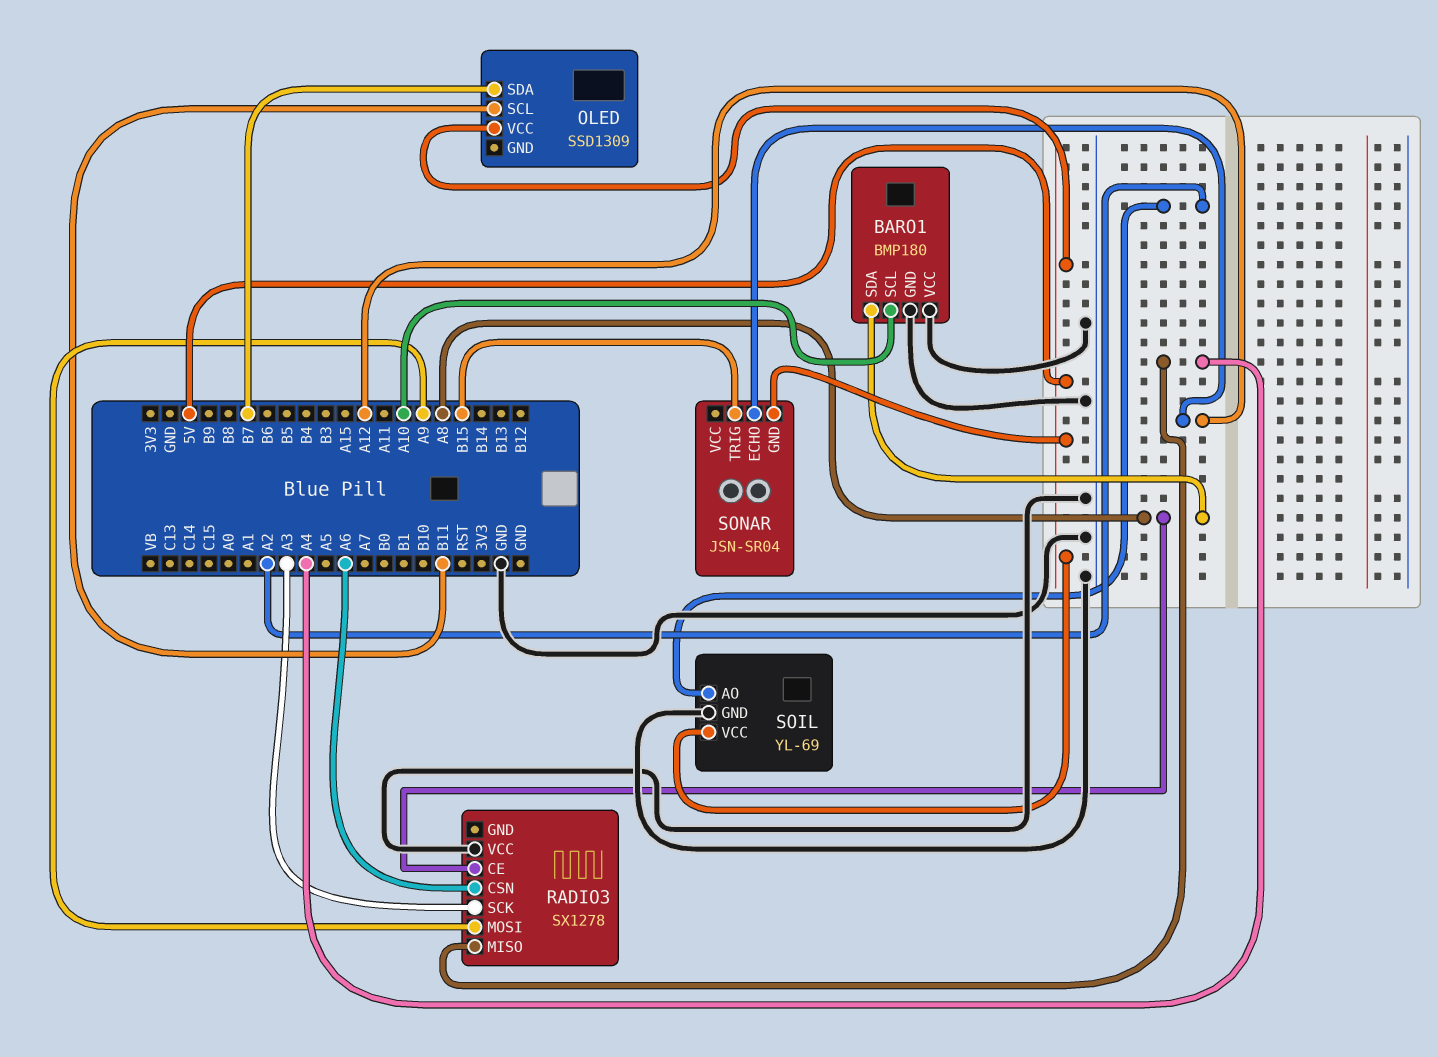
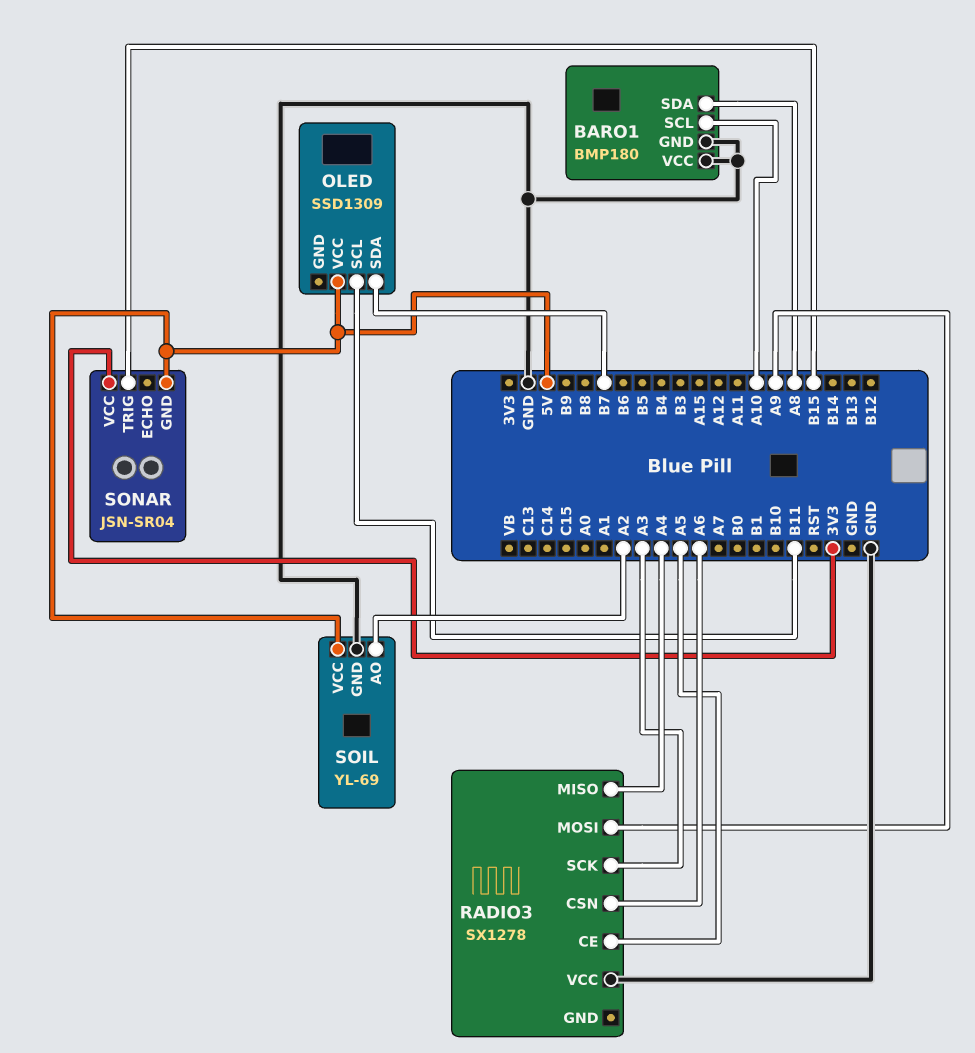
RADIO3 pin CE: A8 -> A5
SONAR pin ECHO: A12 -> none
SONAR pin VCC: none -> 3V3

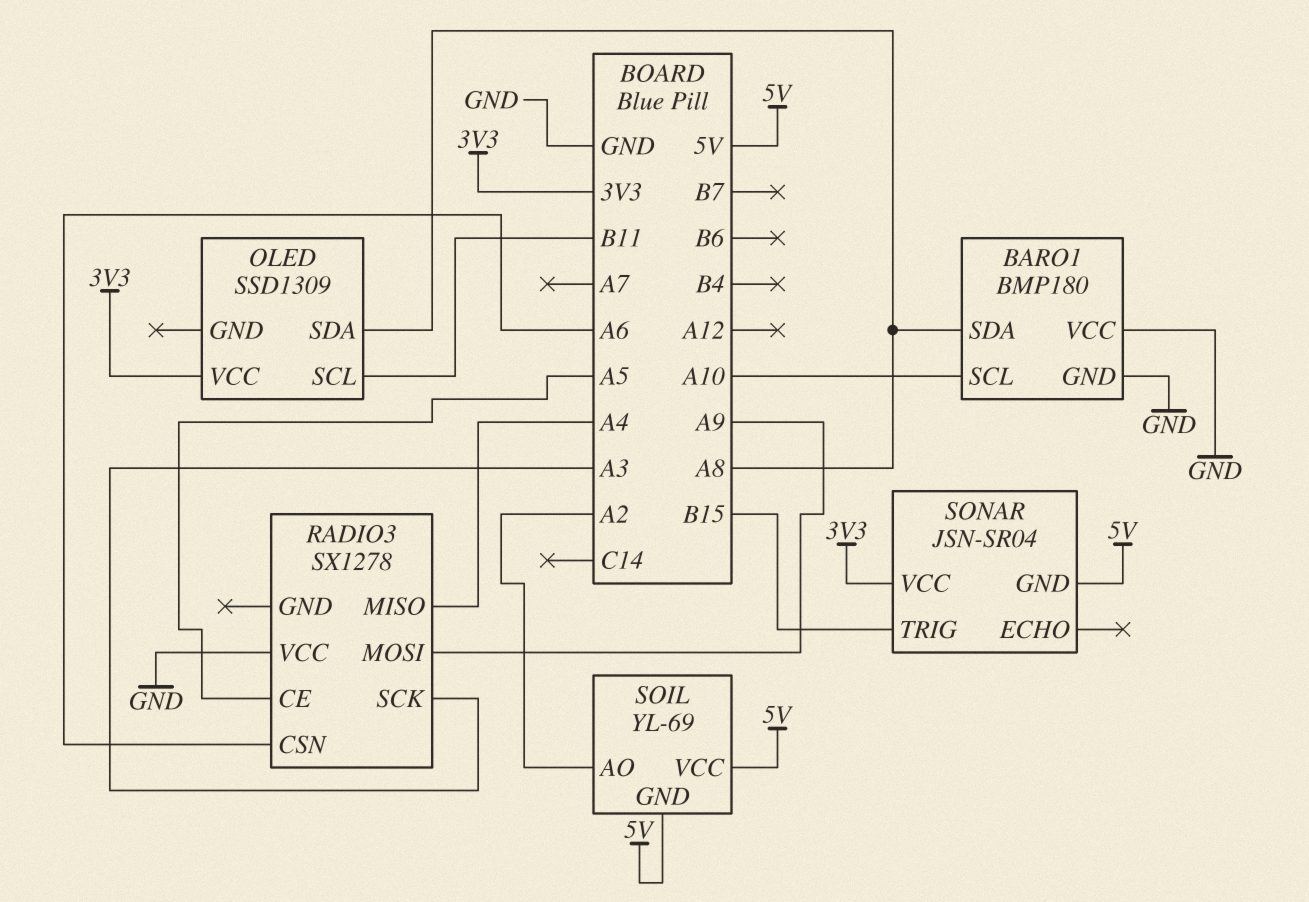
OLED pin SDA: B7 -> A8
OLED pin VCC: 5V -> 3V3
SOIL pin GND: GND -> 5V

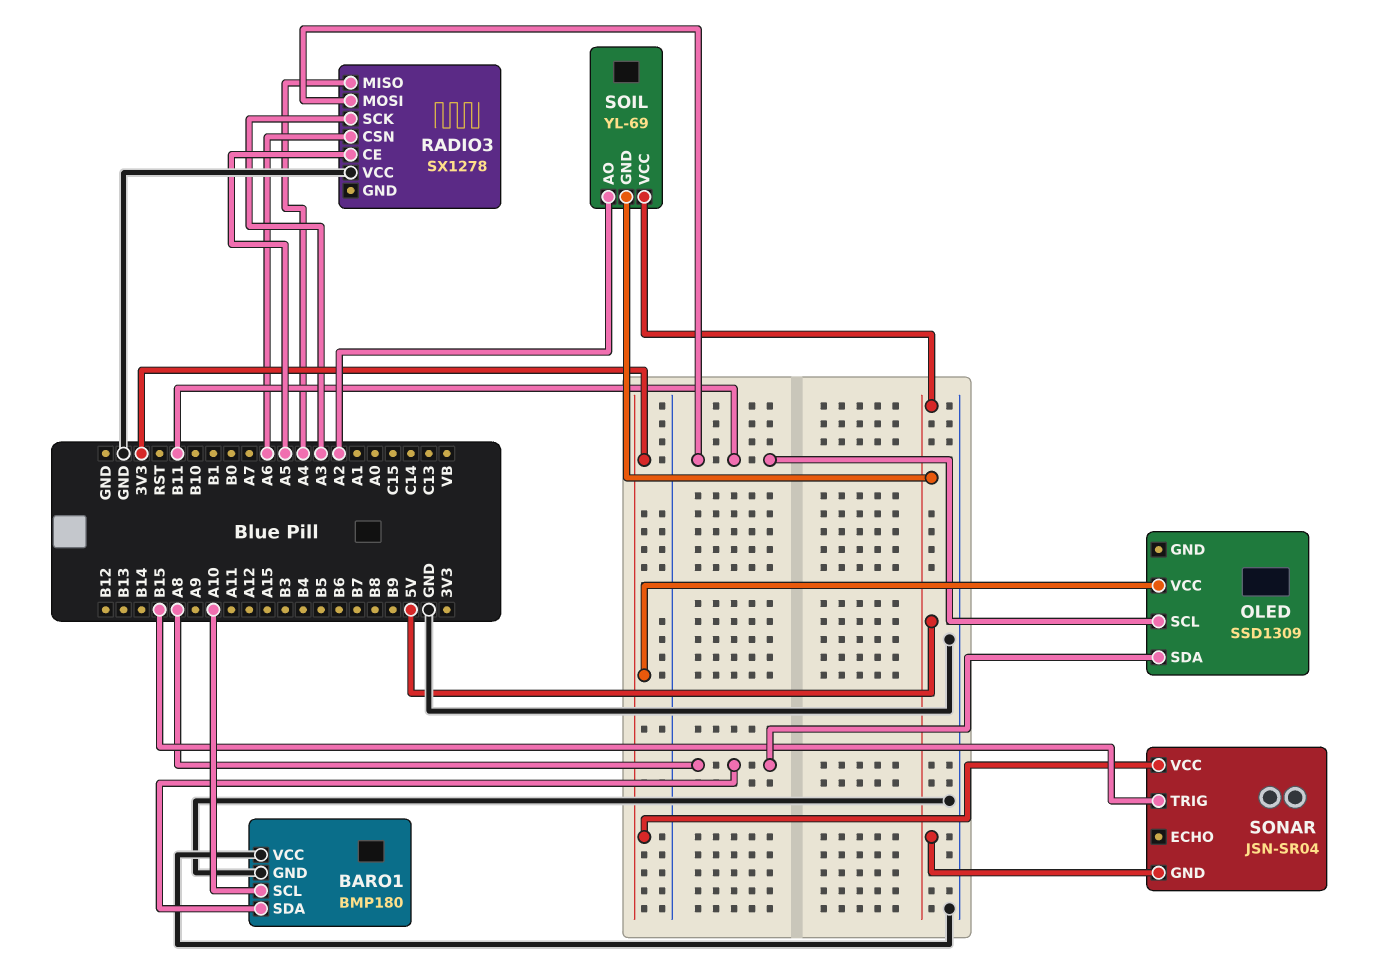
RADIO3 pin MOSI: A9 -> B11

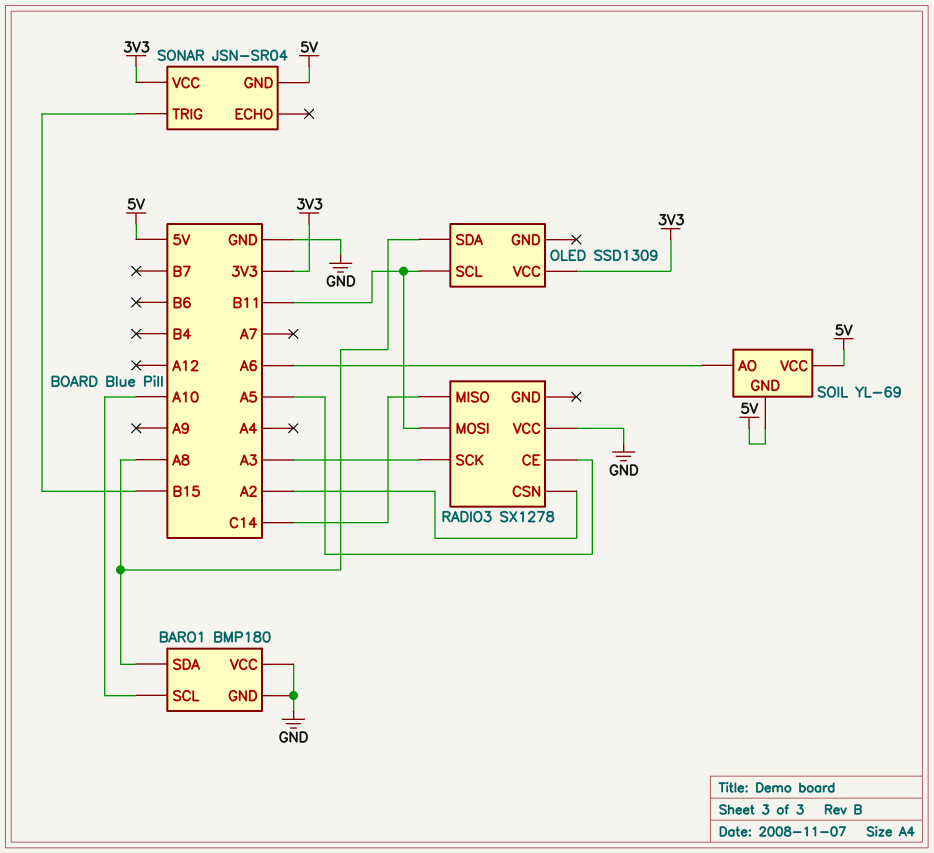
RADIO3 pin CSN: A6 -> A2
RADIO3 pin MISO: A4 -> C14
SOIL pin AO: A2 -> A6

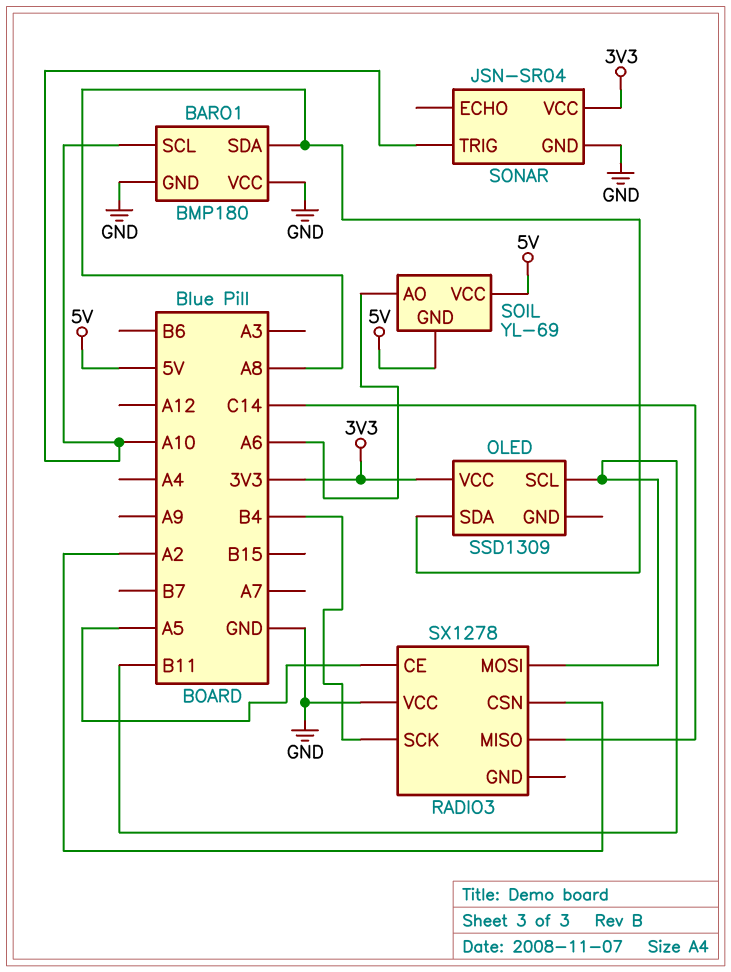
RADIO3 pin SCK: A3 -> B4
SONAR pin GND: 5V -> GND
SONAR pin TRIG: B15 -> A10

